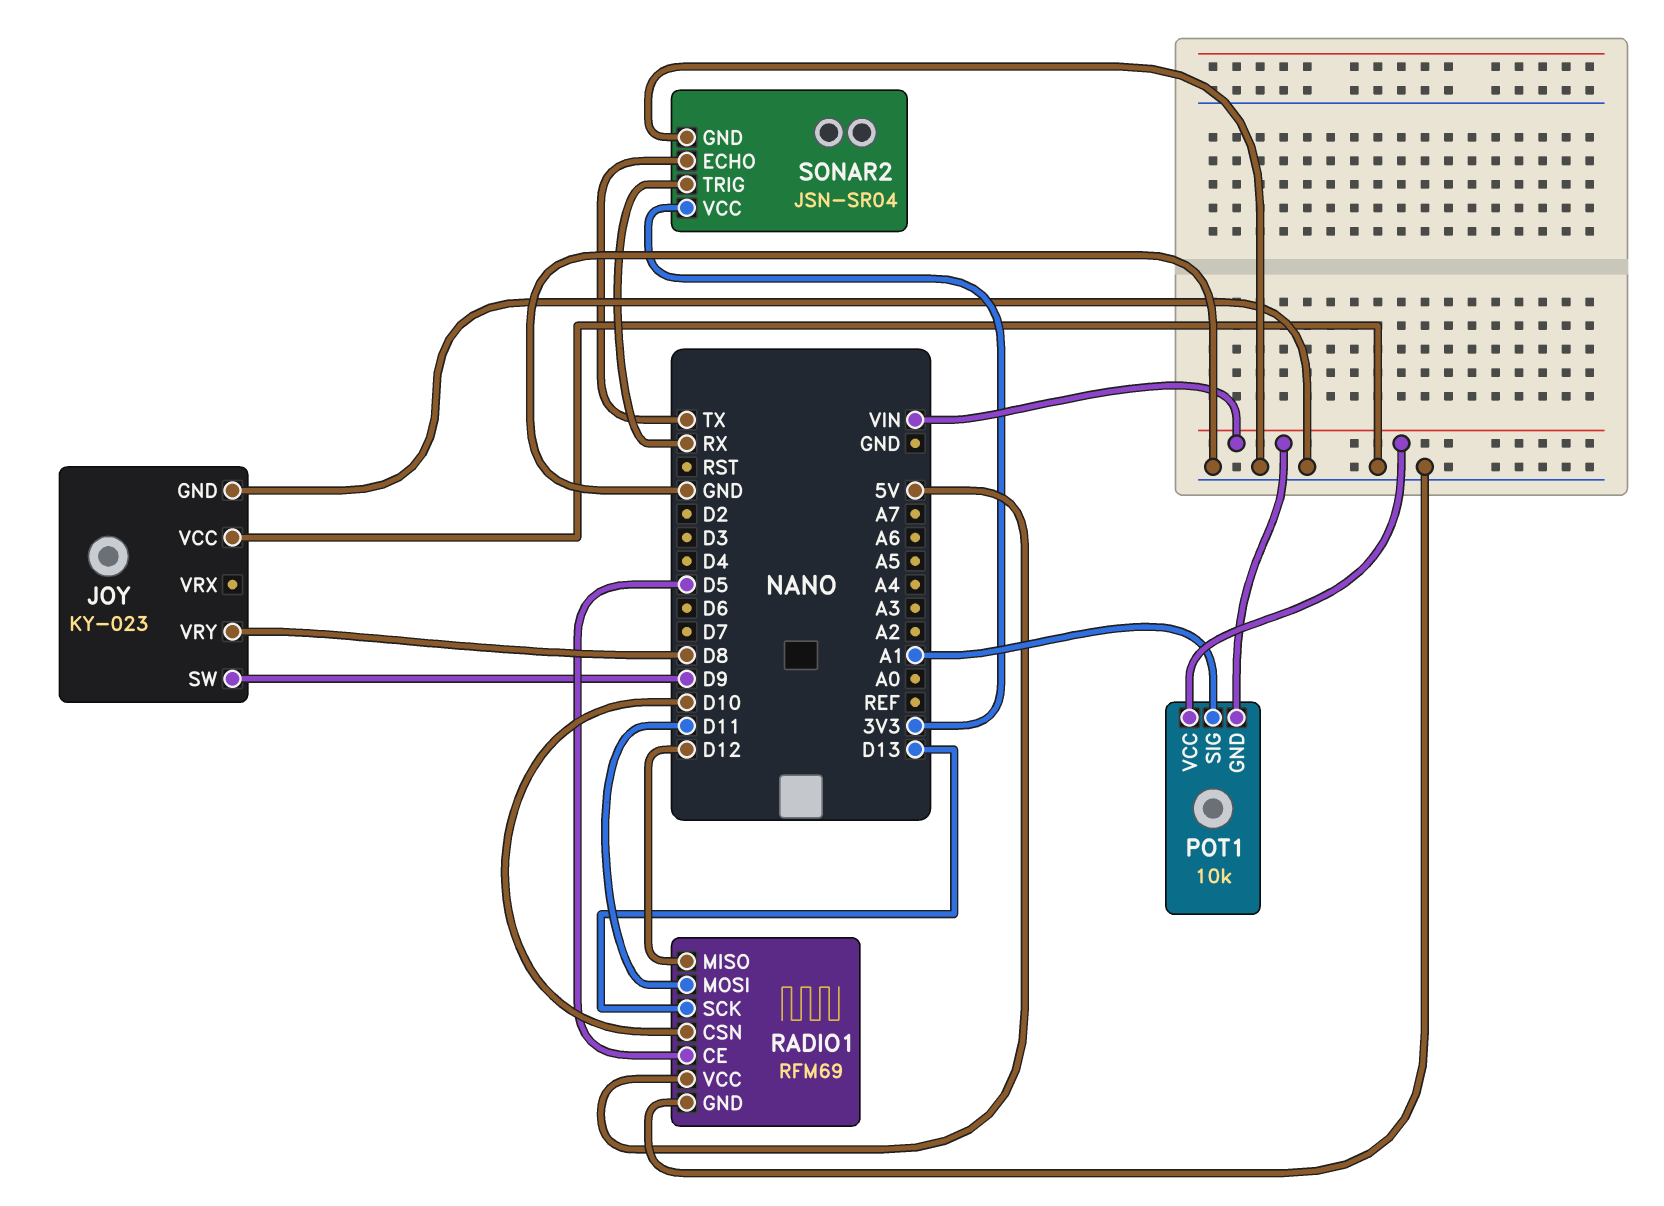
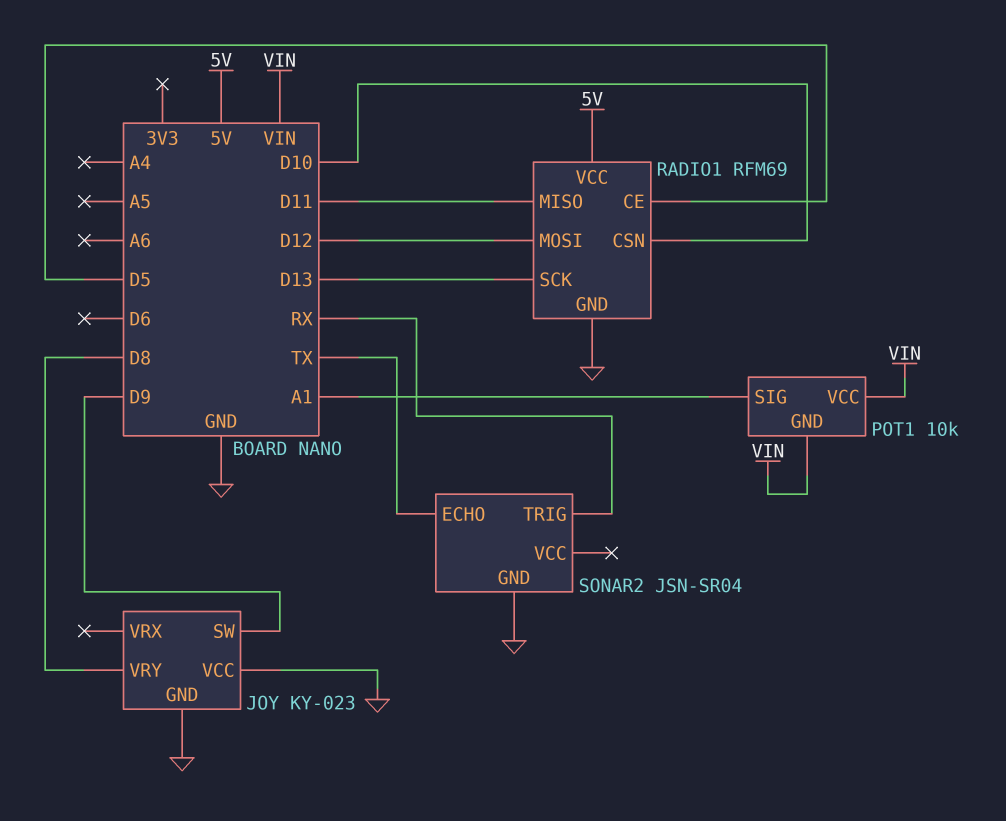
RADIO1 pin MISO: D12 -> D11
RADIO1 pin MOSI: D11 -> D12
SONAR2 pin VCC: 3V3 -> none

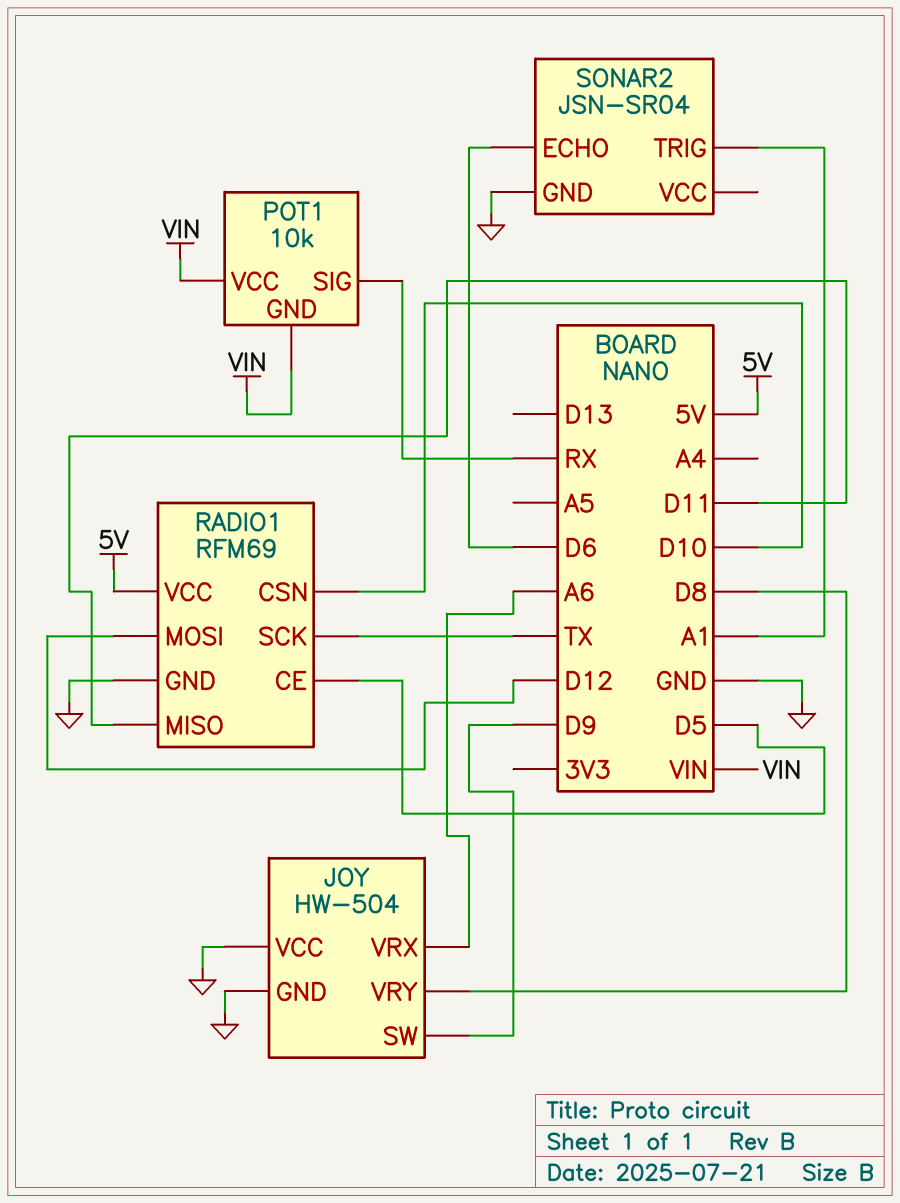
JOY: KY-023 -> HW-504
JOY pin VRX: none -> A6
POT1 pin SIG: A1 -> RX
RADIO1 pin SCK: D13 -> TX
SONAR2 pin ECHO: TX -> D6
SONAR2 pin TRIG: RX -> A1

